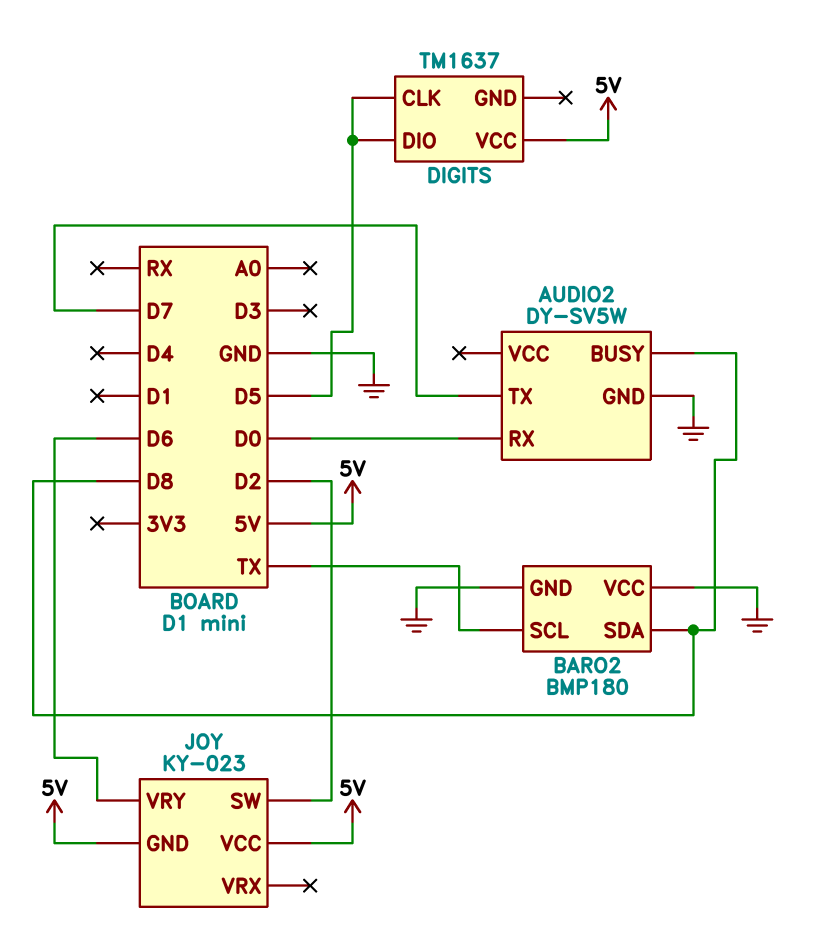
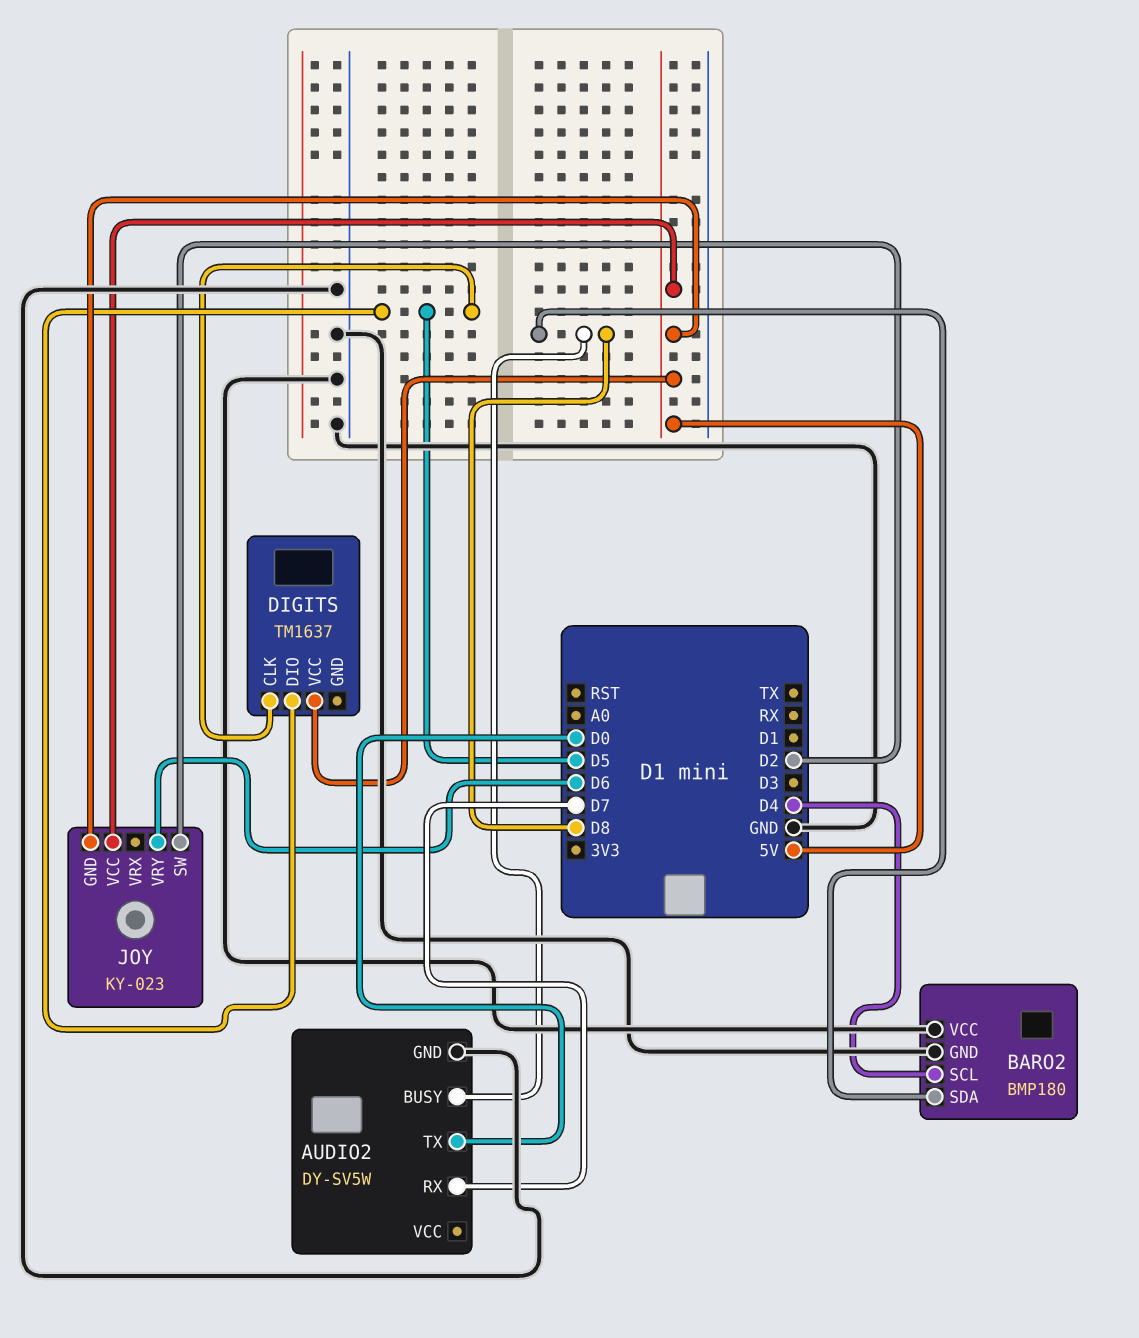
AUDIO2 pin RX: D0 -> D7
AUDIO2 pin TX: D7 -> D0
BARO2 pin SCL: TX -> D4

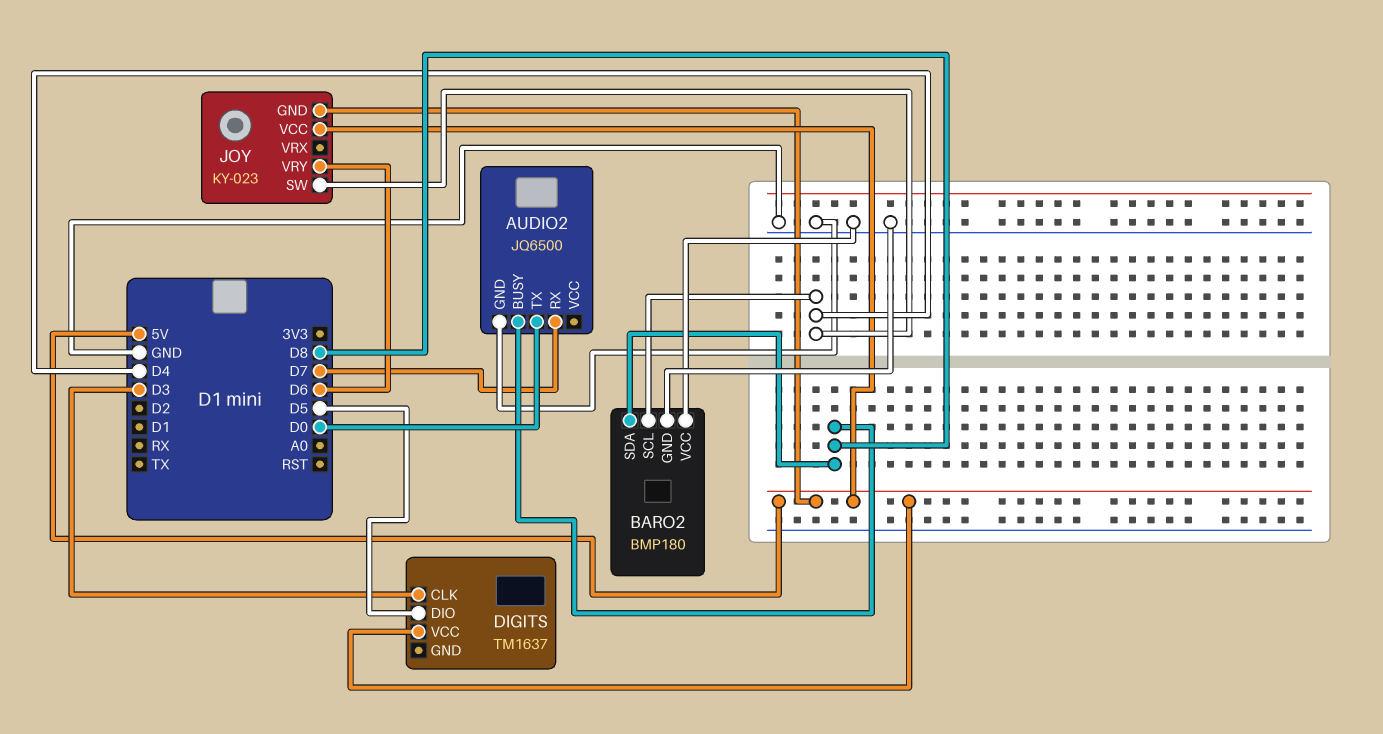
AUDIO2: DY-SV5W -> JQ6500
DIGITS pin CLK: D5 -> D3
JOY pin SW: D2 -> D4

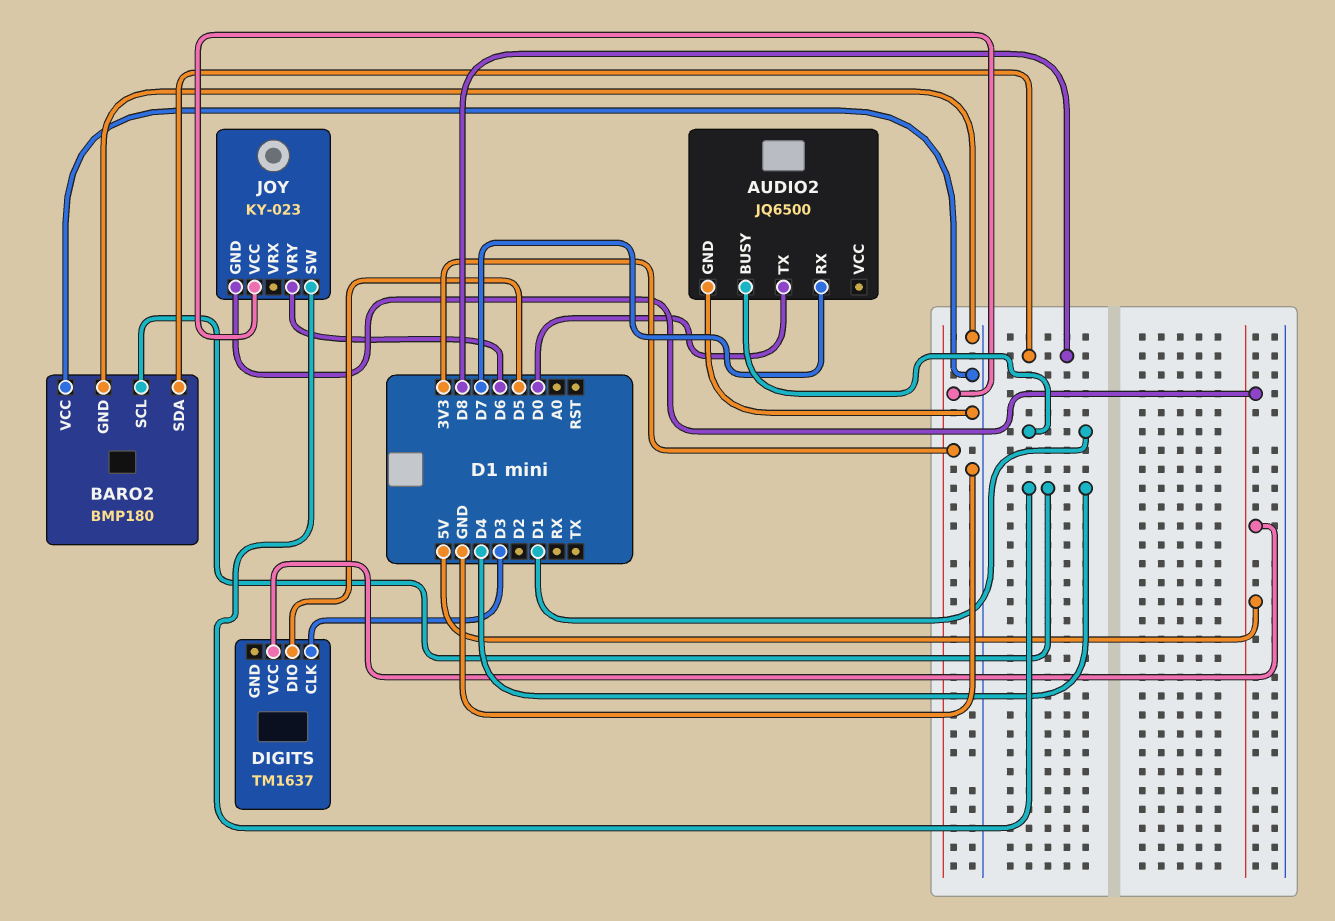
AUDIO2 pin BUSY: D8 -> D1
JOY pin VCC: 5V -> 3V3

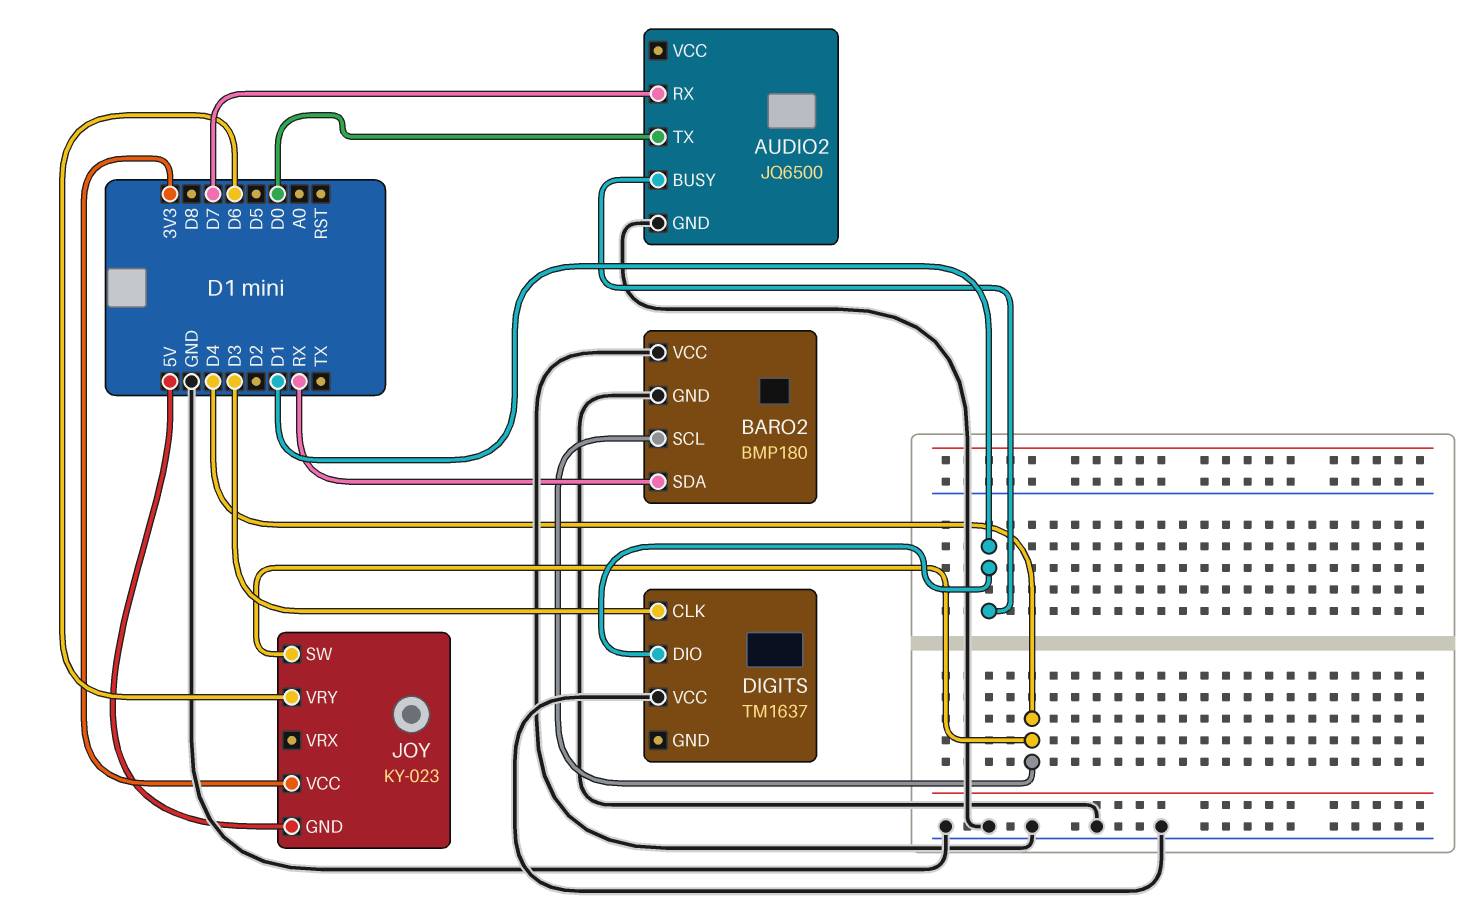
BARO2 pin SDA: D8 -> RX
DIGITS pin DIO: D5 -> D1
DIGITS pin VCC: 5V -> GND

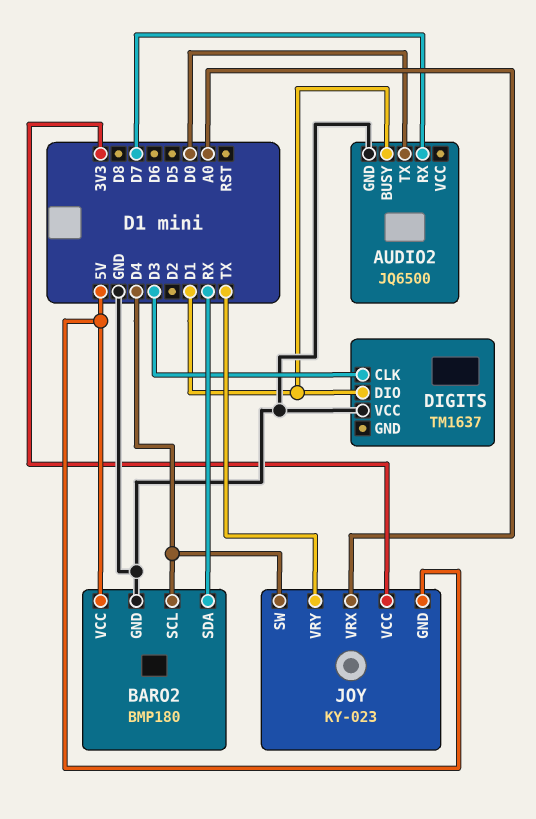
BARO2 pin VCC: GND -> 5V
JOY pin VRX: none -> A0
JOY pin VRY: D6 -> TX

